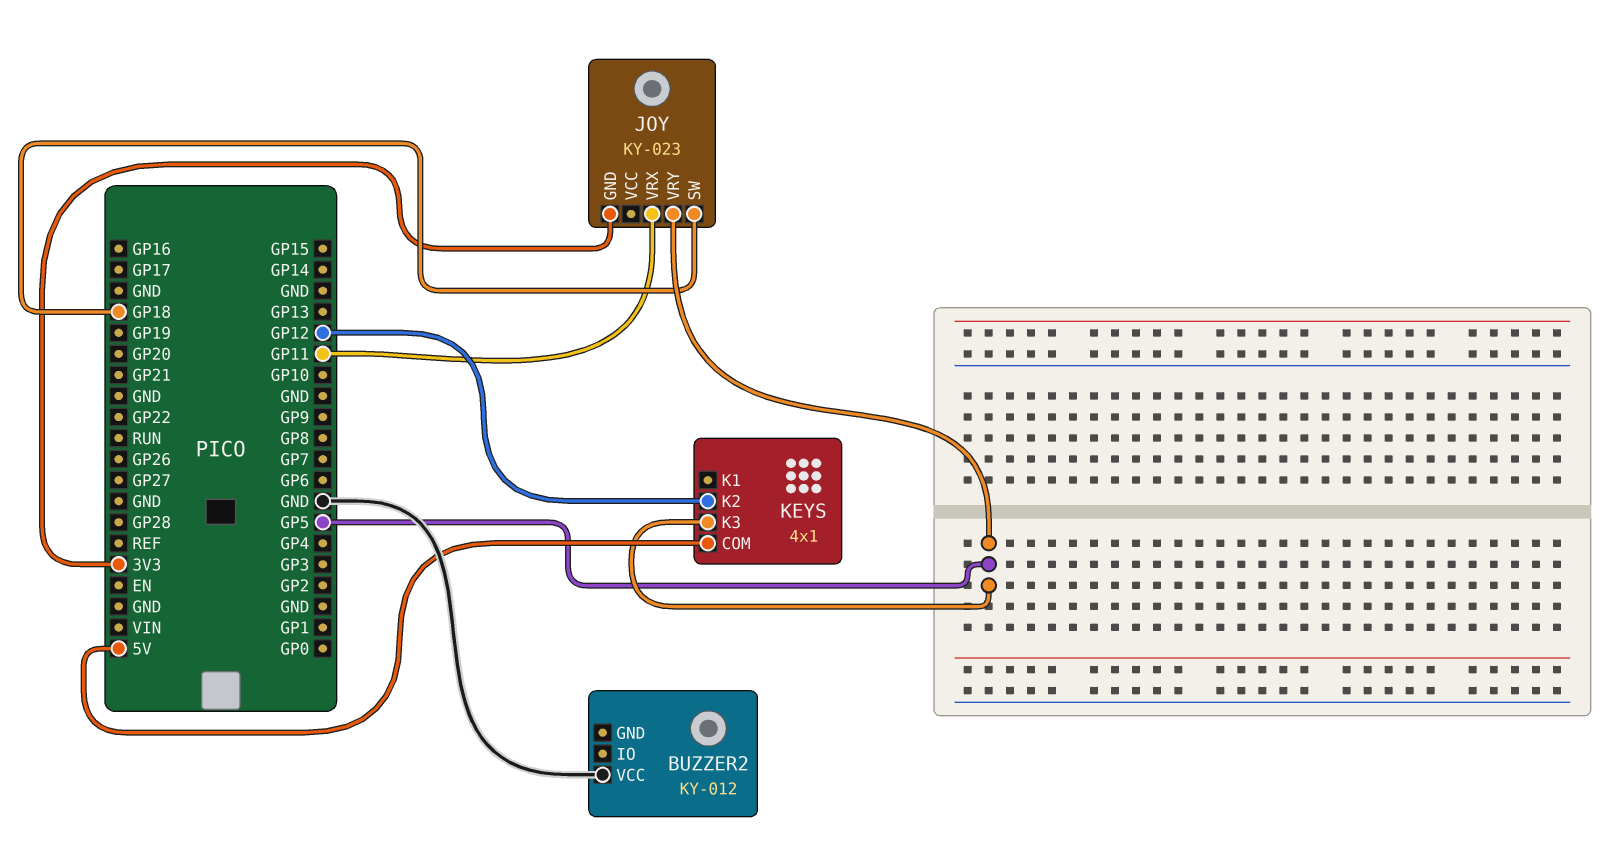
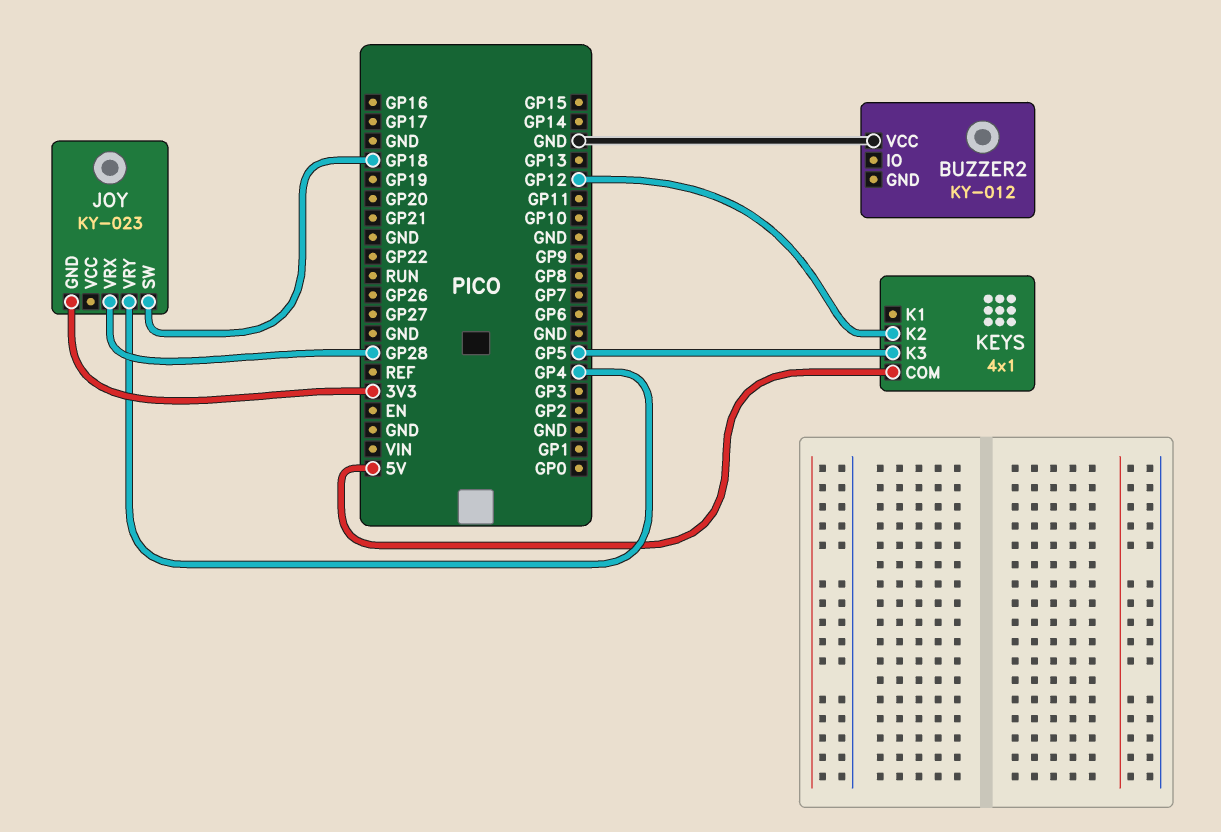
JOY pin VRX: GP11 -> GP28
JOY pin VRY: GP5 -> GP4

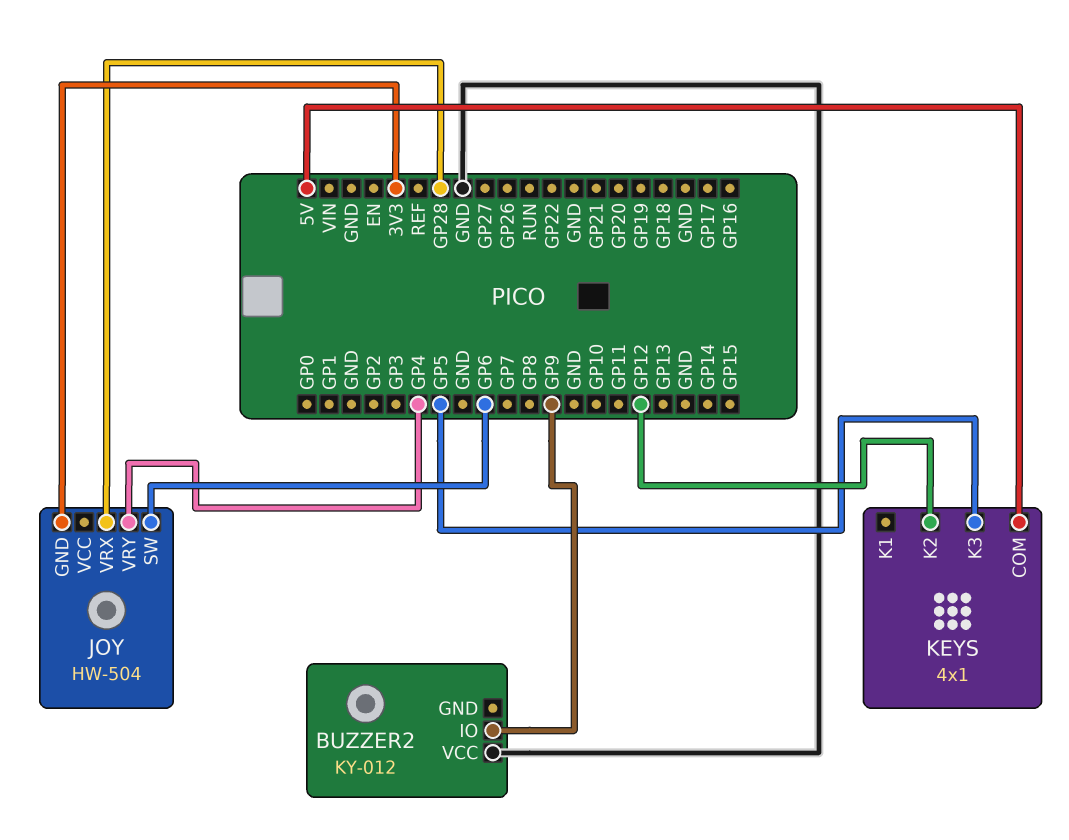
BUZZER2 pin IO: none -> GP9
JOY: KY-023 -> HW-504
JOY pin SW: GP18 -> GP6

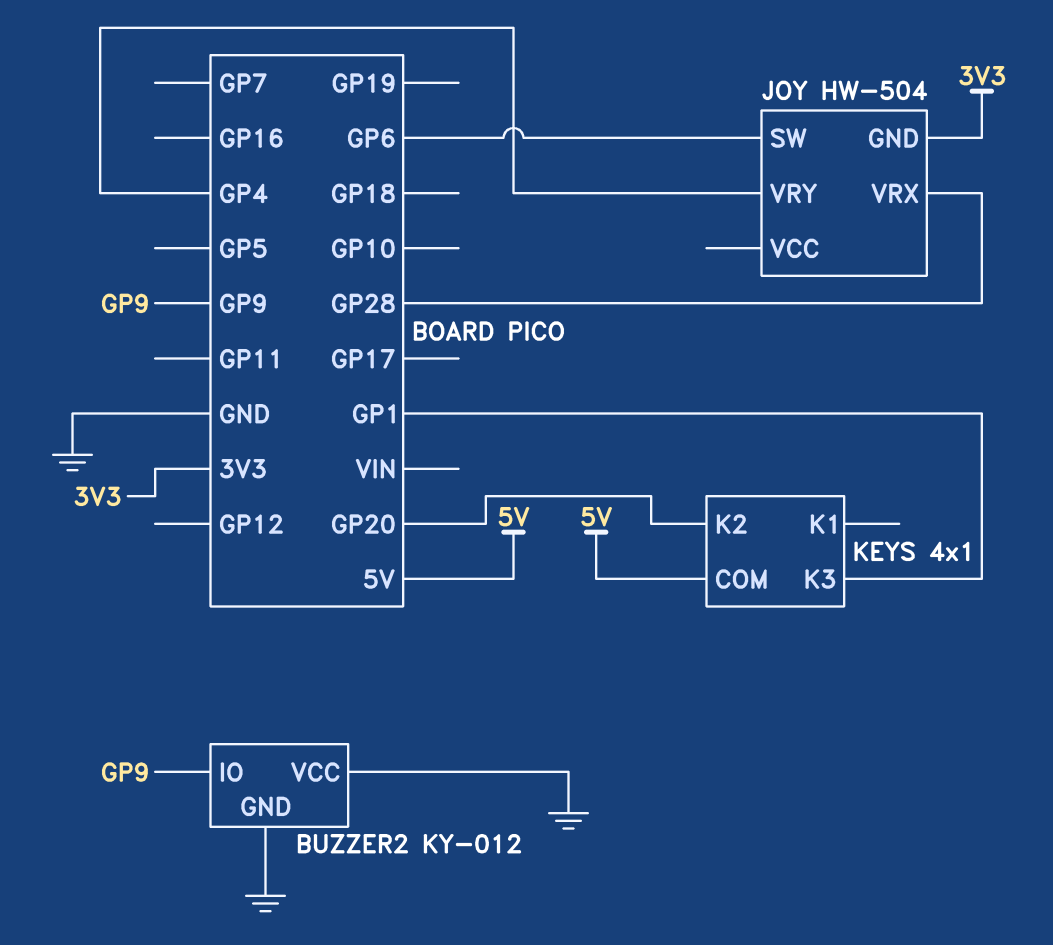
BUZZER2 pin GND: none -> GND
KEYS pin K2: GP12 -> GP20
KEYS pin K3: GP5 -> GP1

